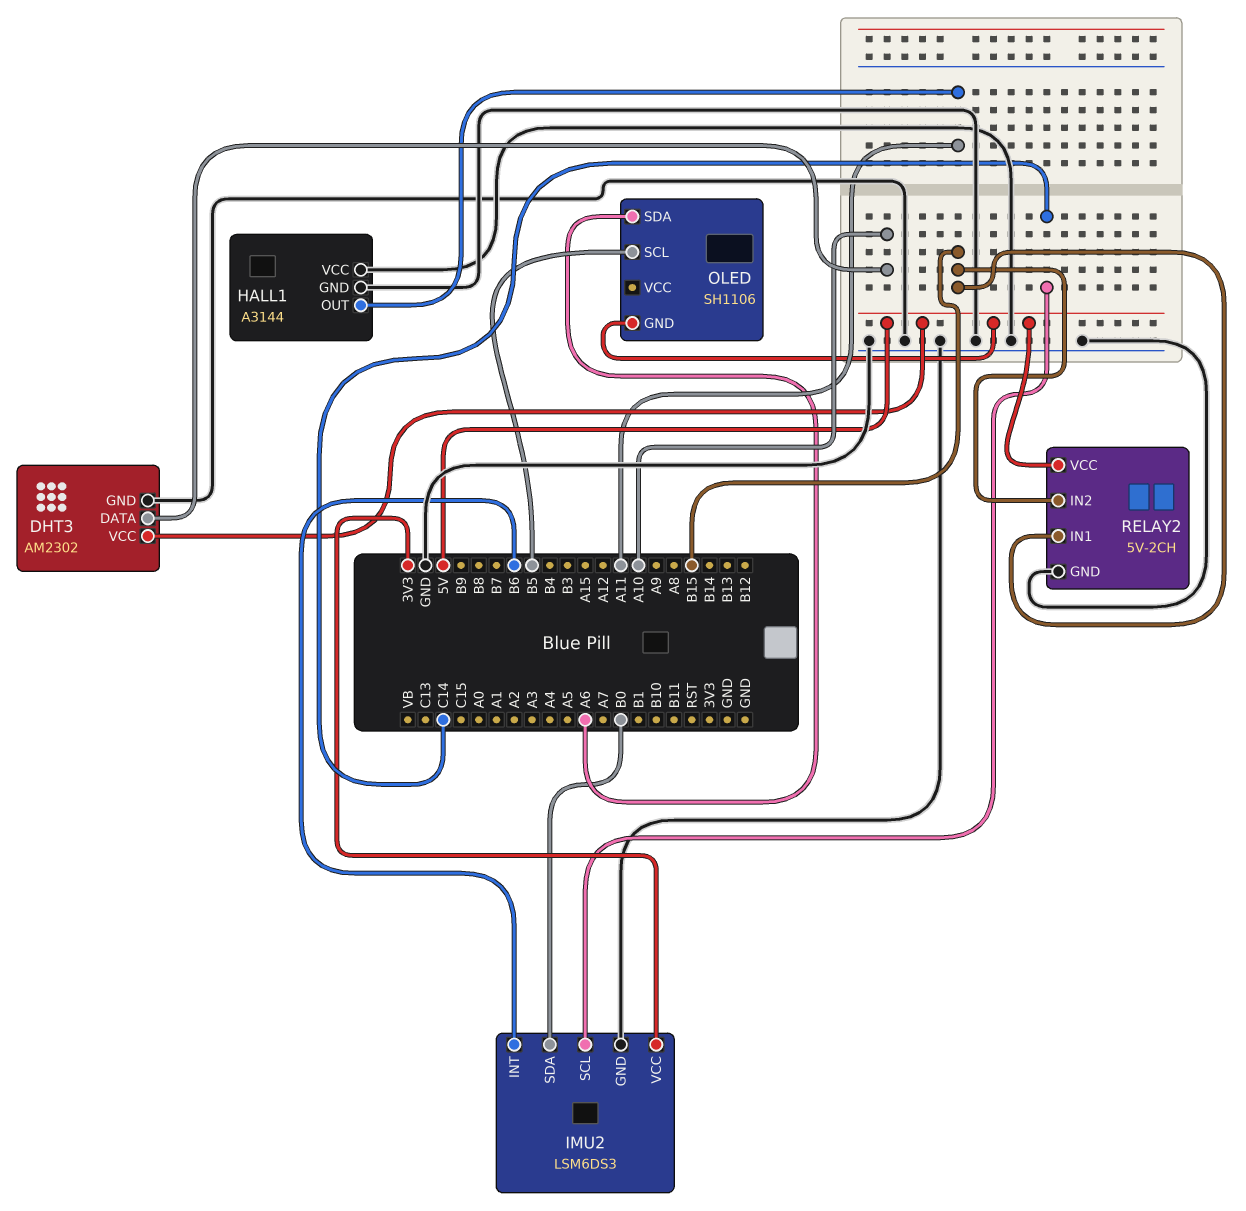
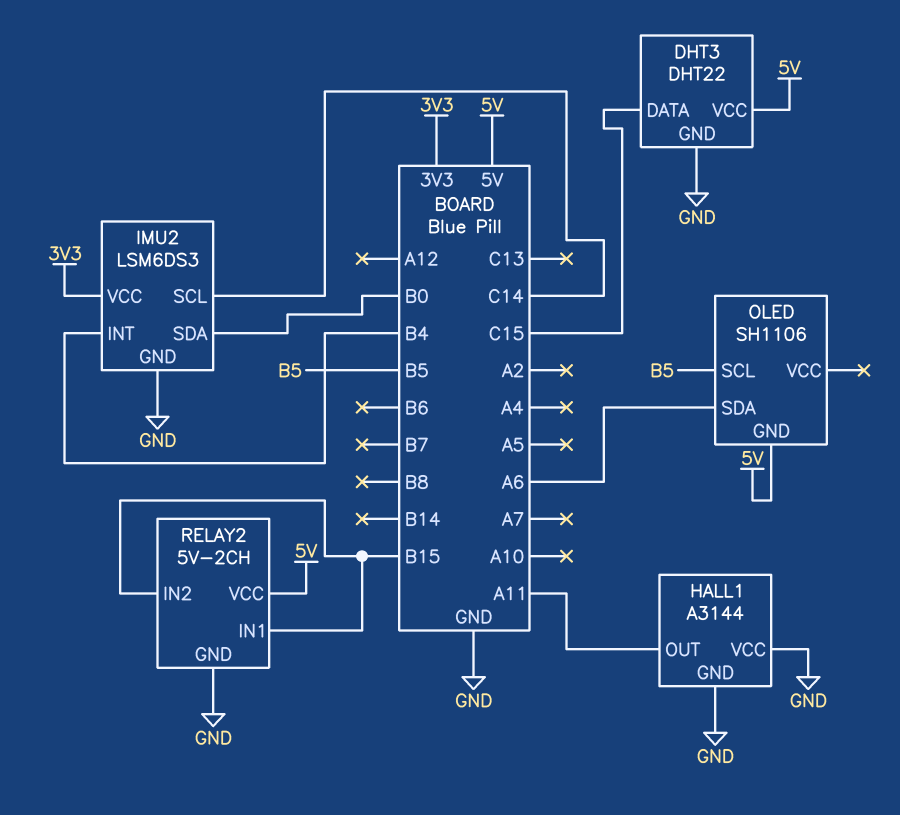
DHT3: AM2302 -> DHT22
DHT3 pin DATA: A10 -> C15
IMU2 pin INT: B6 -> B4

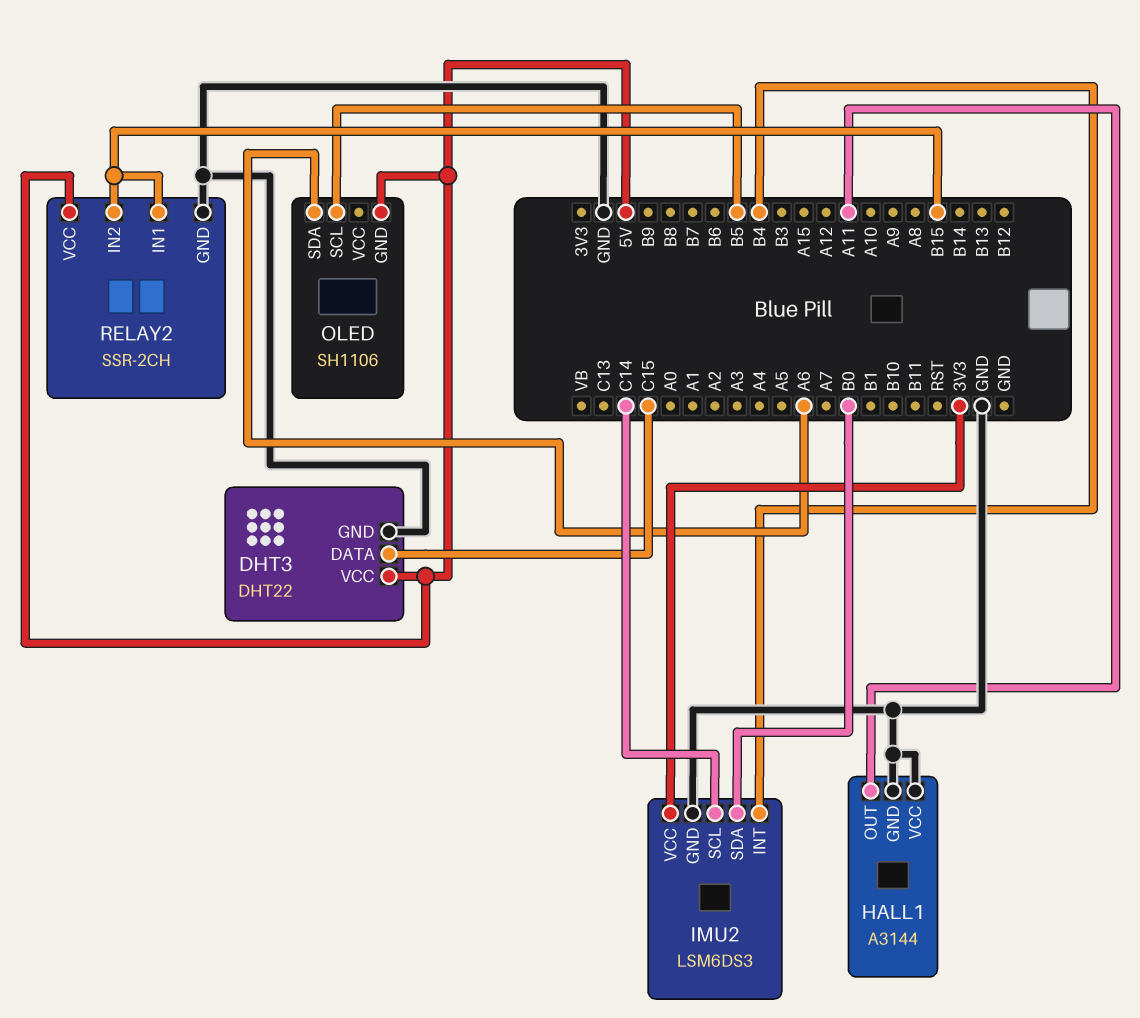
RELAY2: 5V-2CH -> SSR-2CH

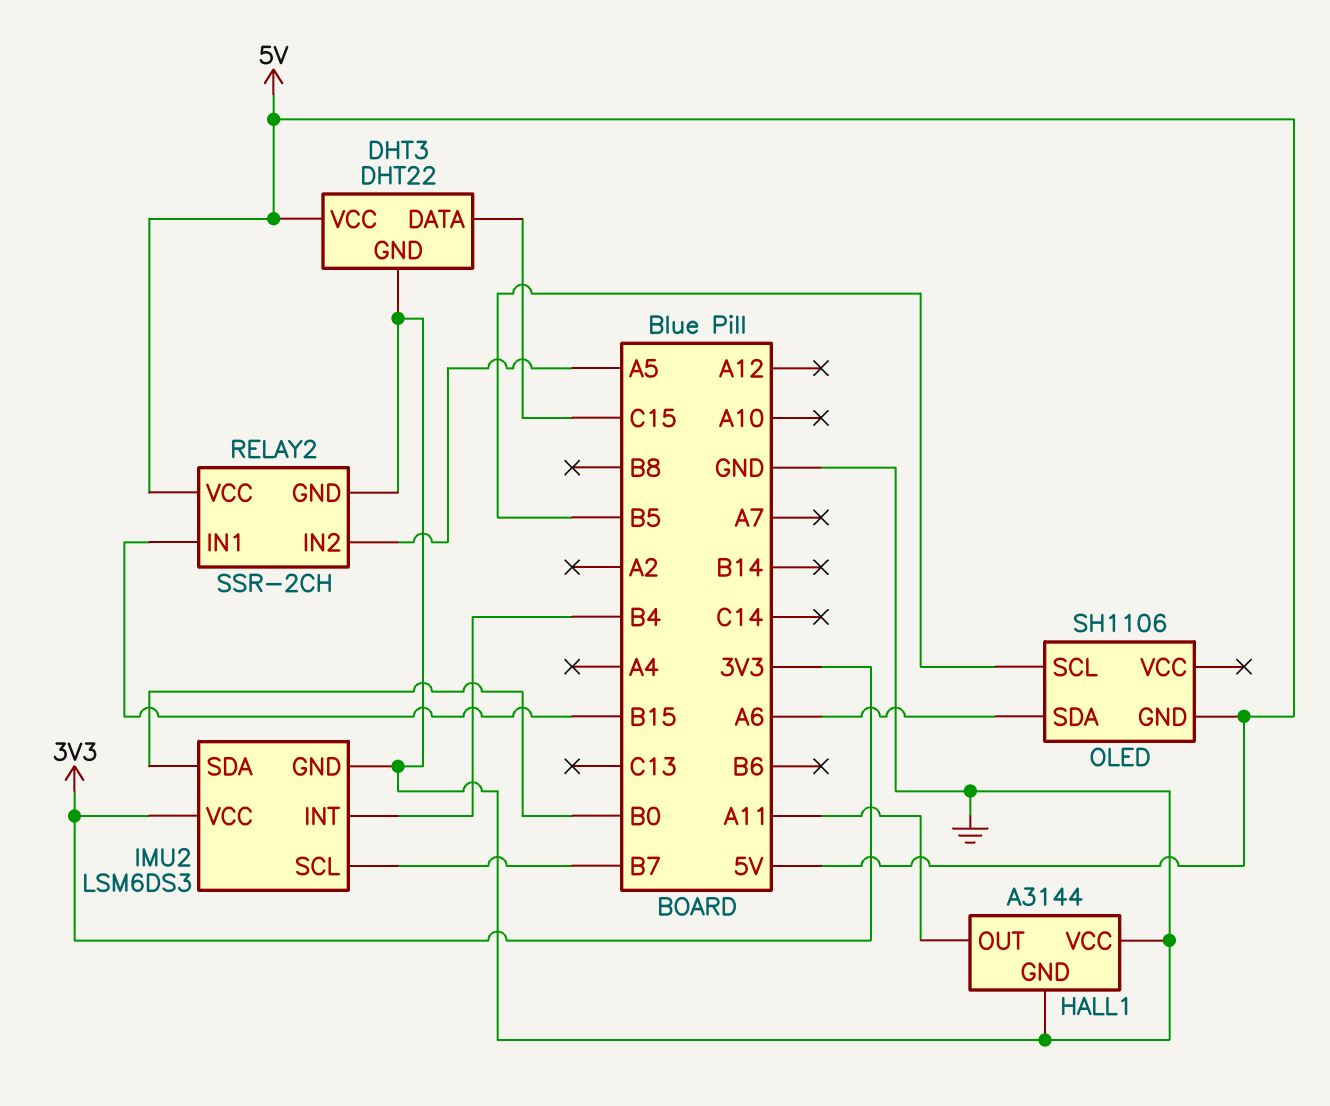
IMU2 pin SCL: C14 -> B7
RELAY2 pin IN2: B15 -> A5

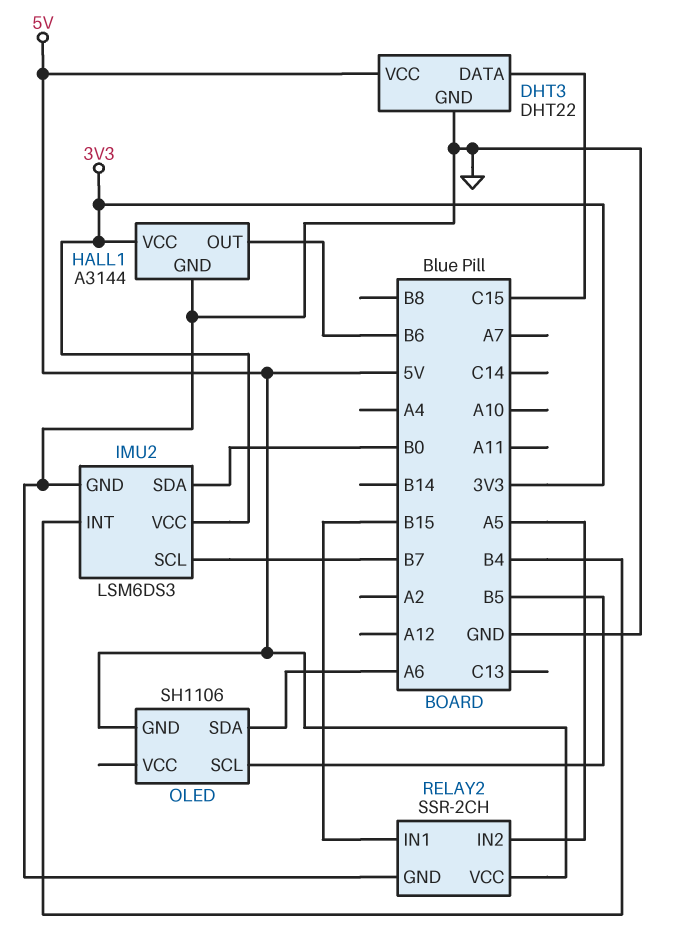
HALL1 pin OUT: A11 -> B6
HALL1 pin VCC: GND -> 3V3

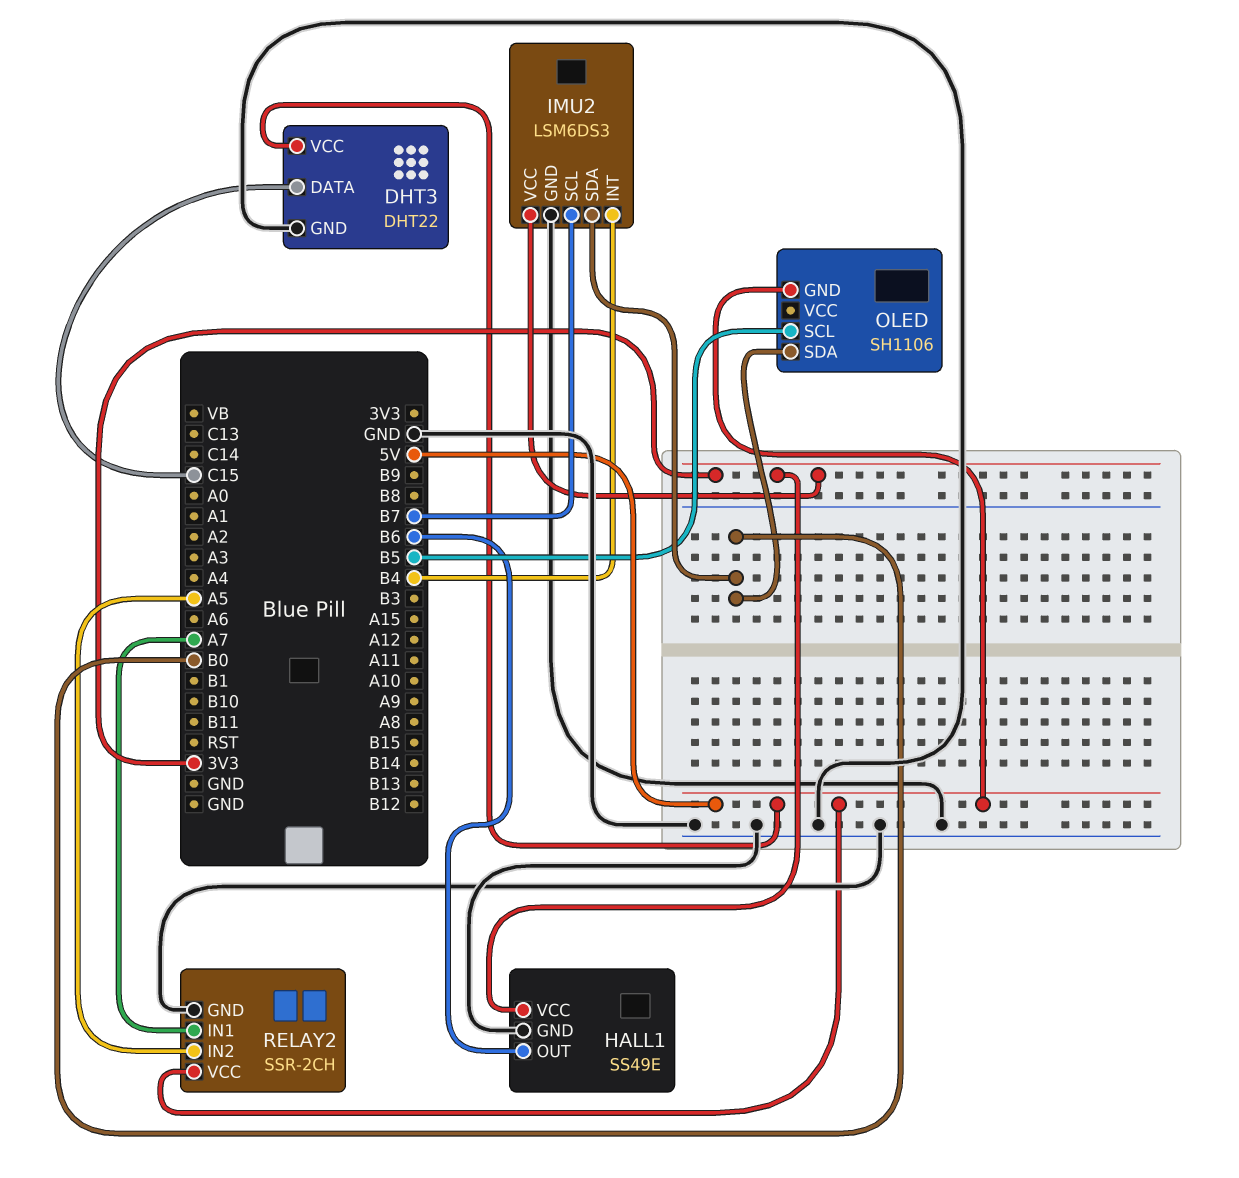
HALL1: A3144 -> SS49E
OLED pin SDA: A6 -> B0
RELAY2 pin IN1: B15 -> A7

